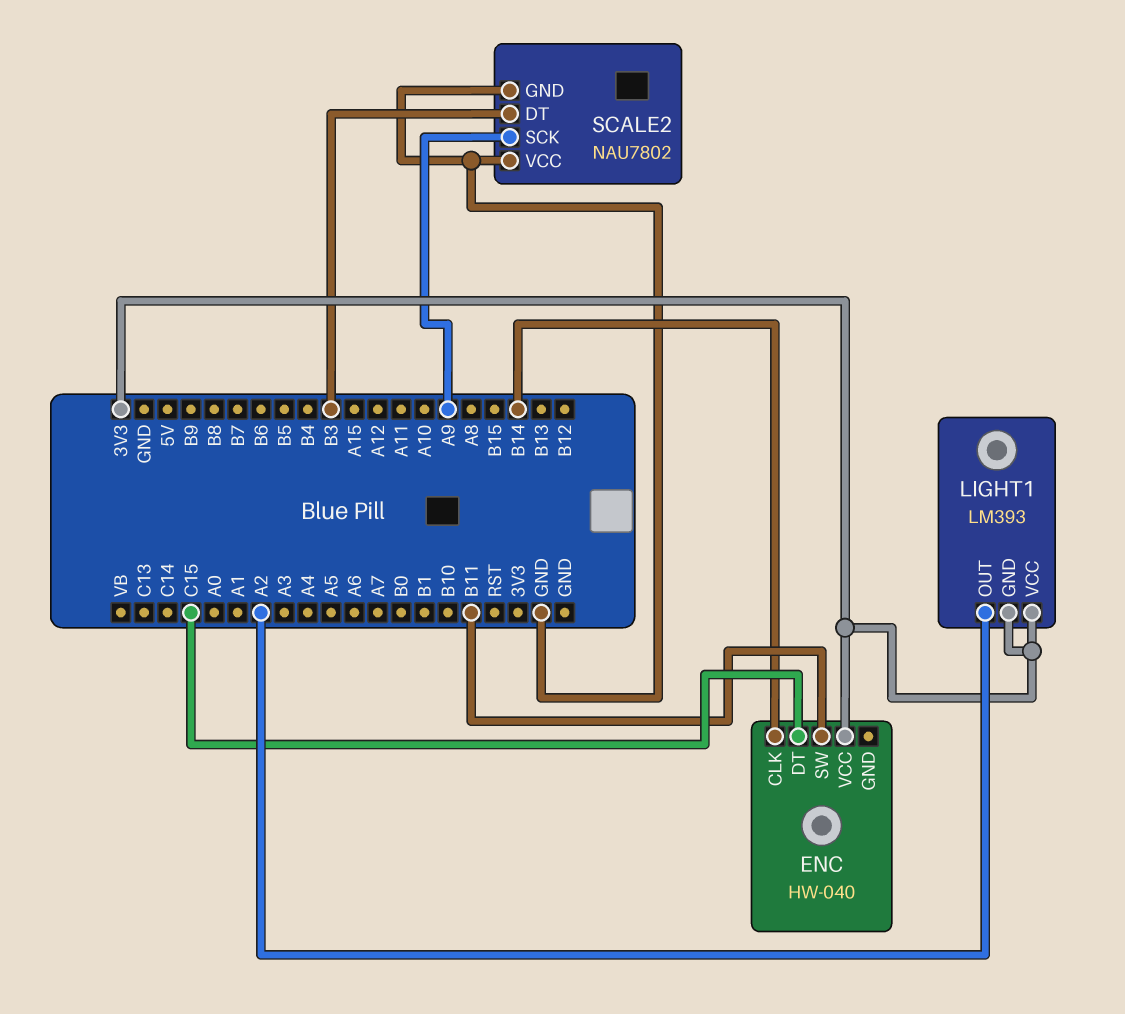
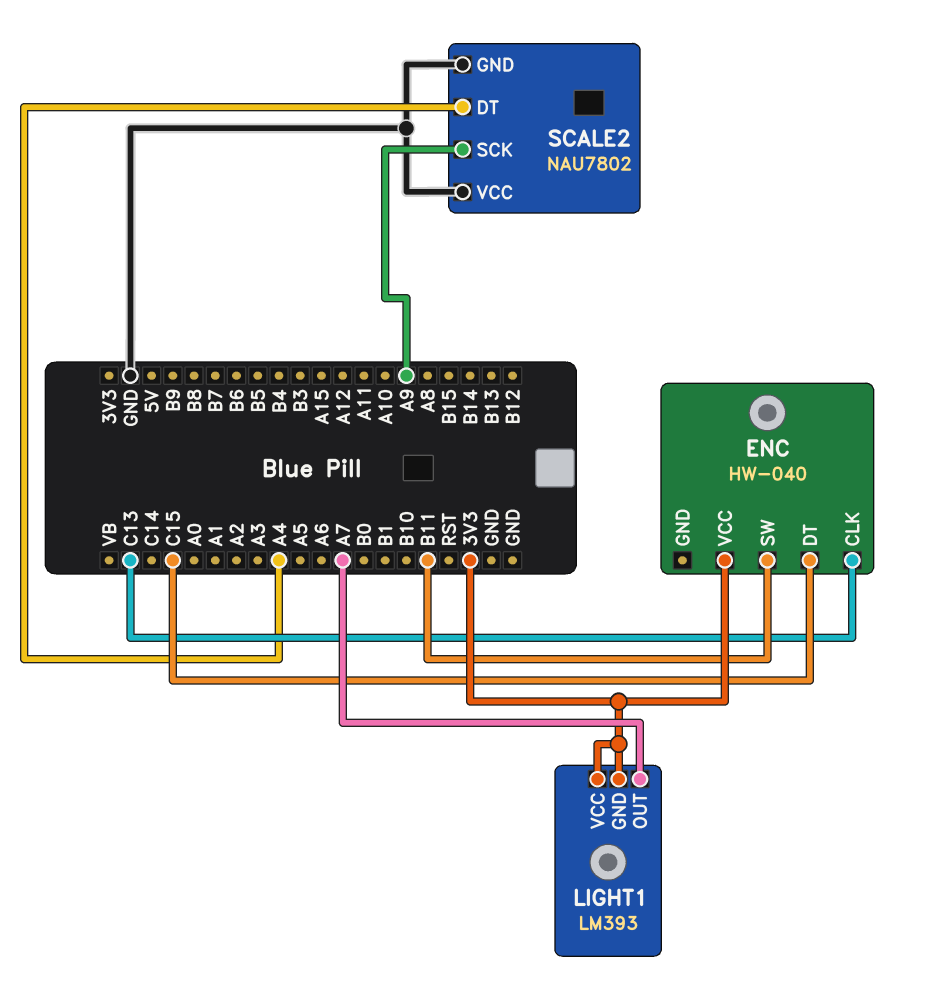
ENC pin CLK: B14 -> C13
LIGHT1 pin OUT: A2 -> A7
SCALE2 pin DT: B3 -> A4

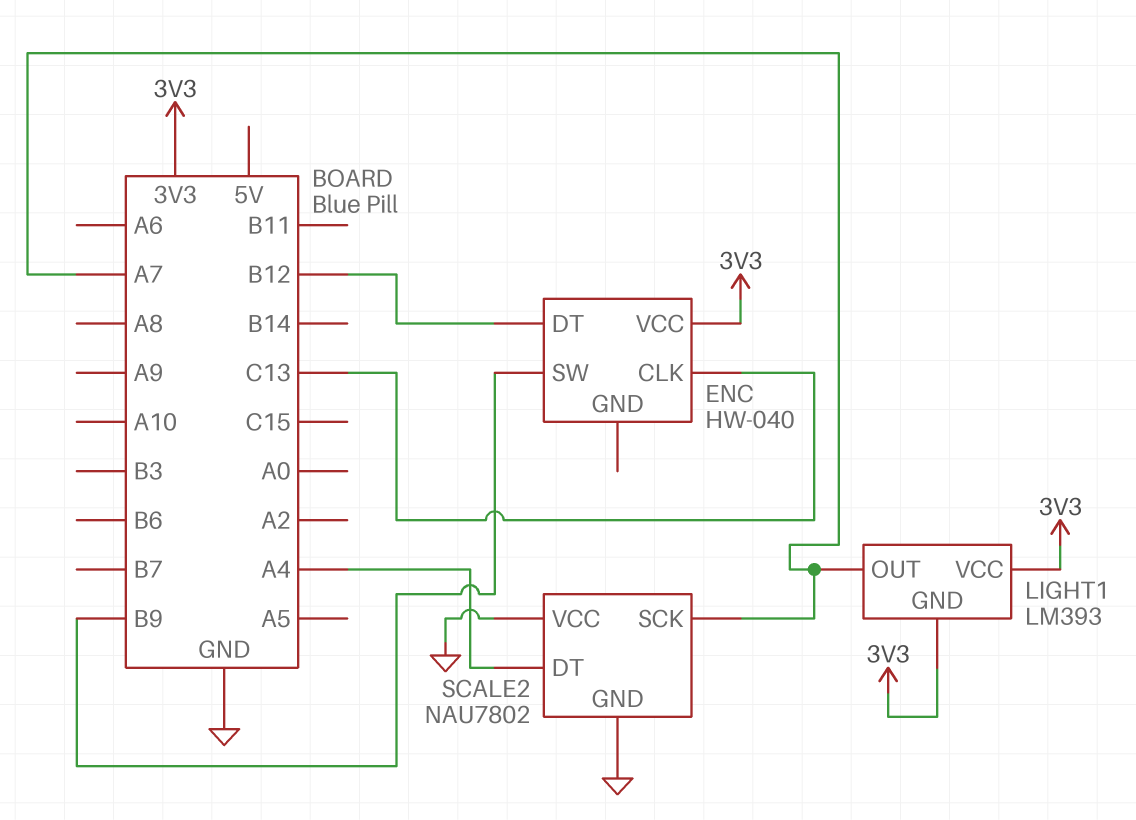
ENC pin DT: C15 -> B12
ENC pin SW: B11 -> B9
SCALE2 pin SCK: A9 -> A7

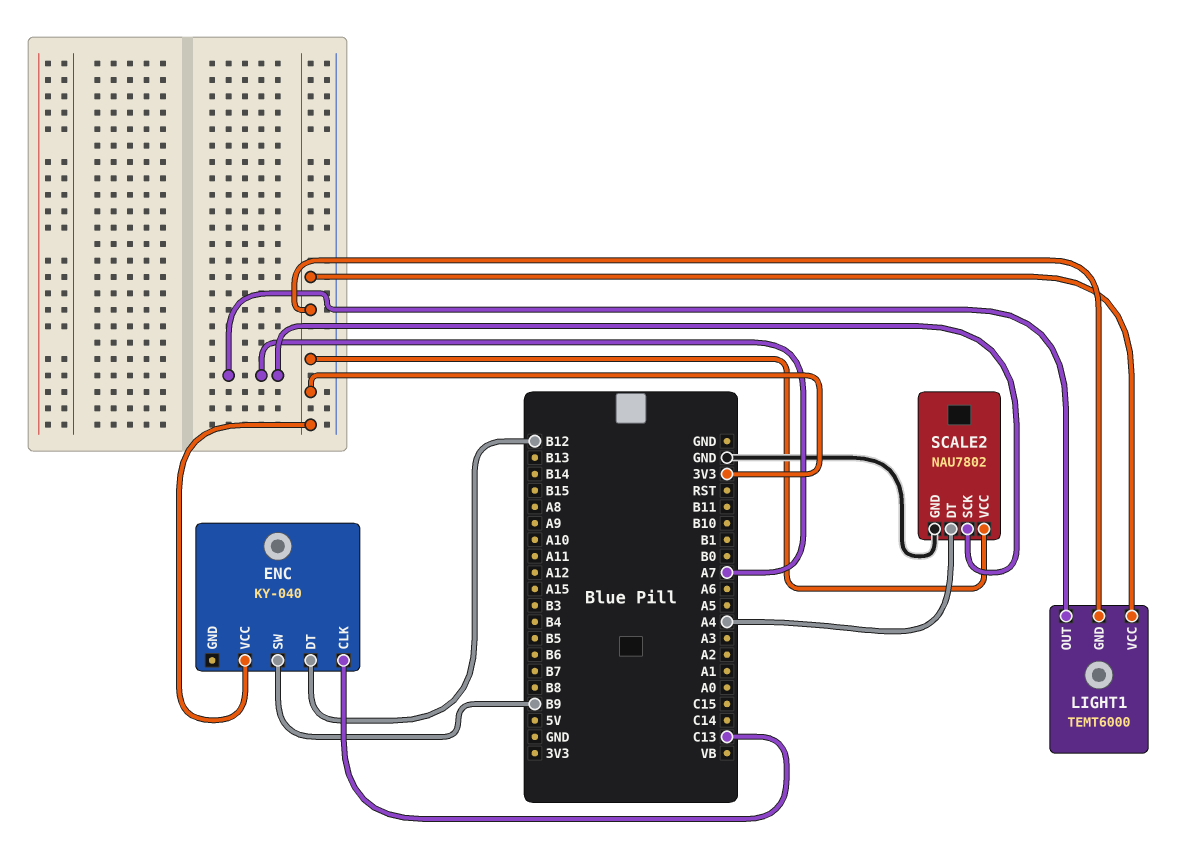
ENC: HW-040 -> KY-040
LIGHT1: LM393 -> TEMT6000
SCALE2 pin VCC: GND -> 3V3

